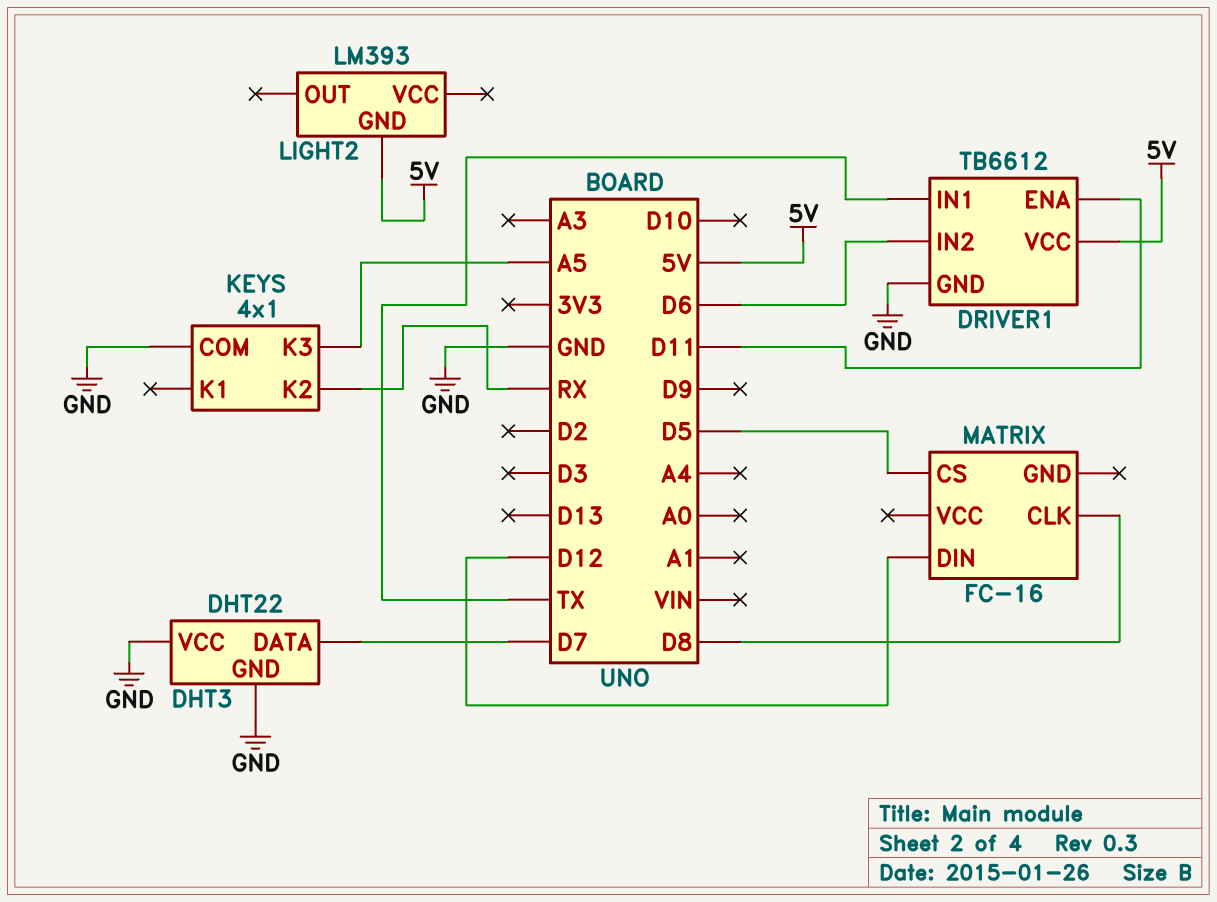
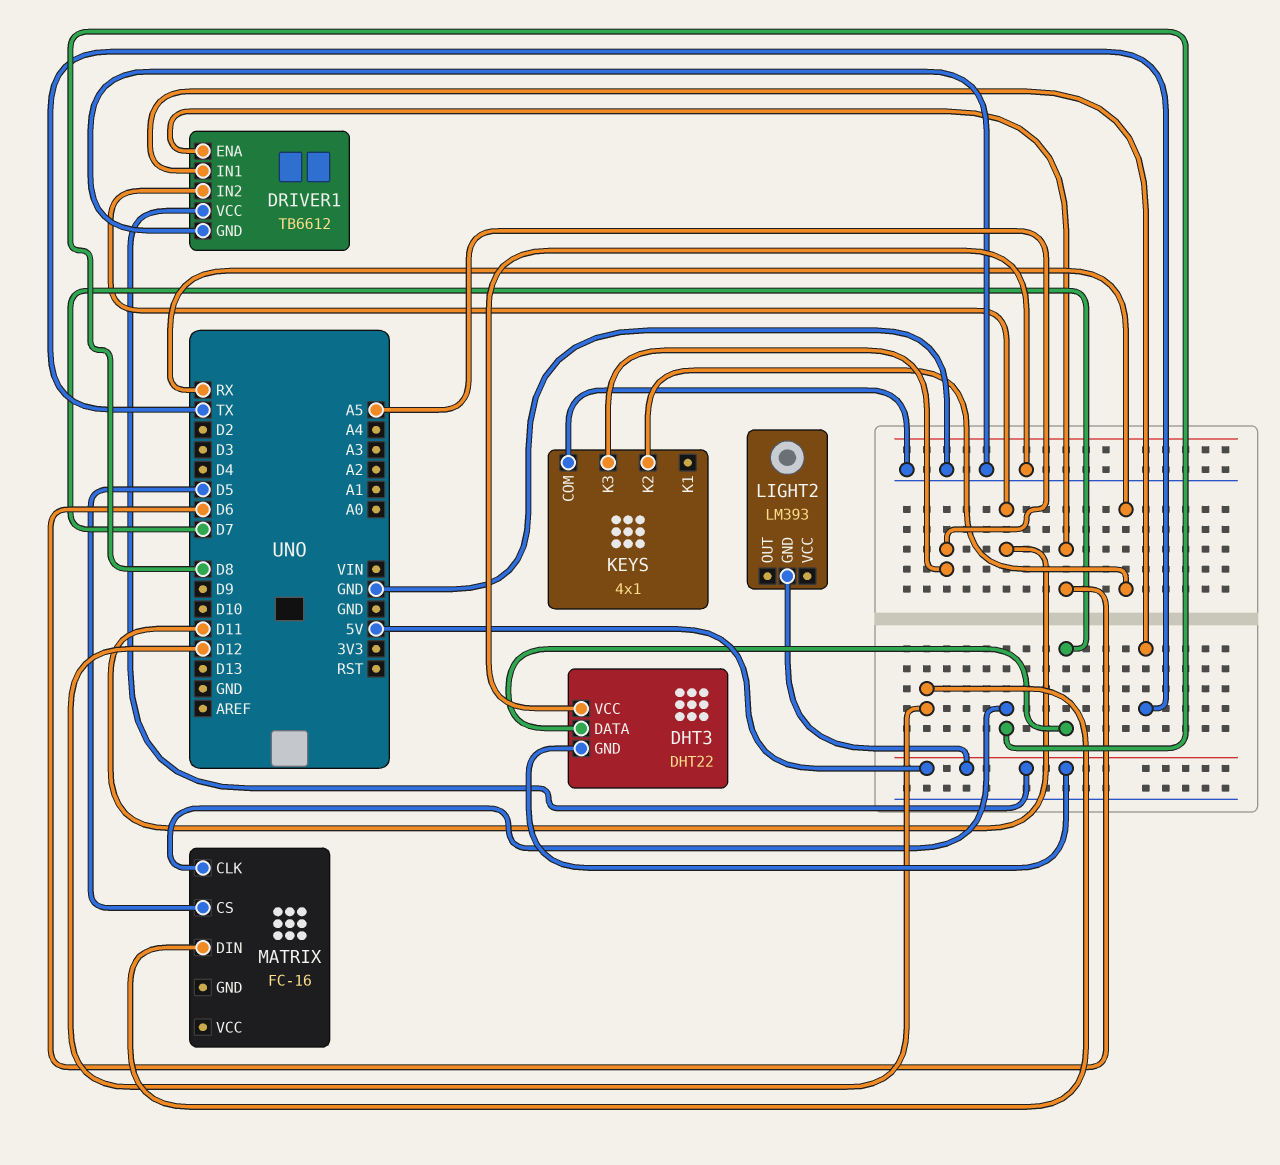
DHT3 pin GND: GND -> 5V
DRIVER1 pin ENA: D11 -> D6
DRIVER1 pin IN2: D6 -> D11

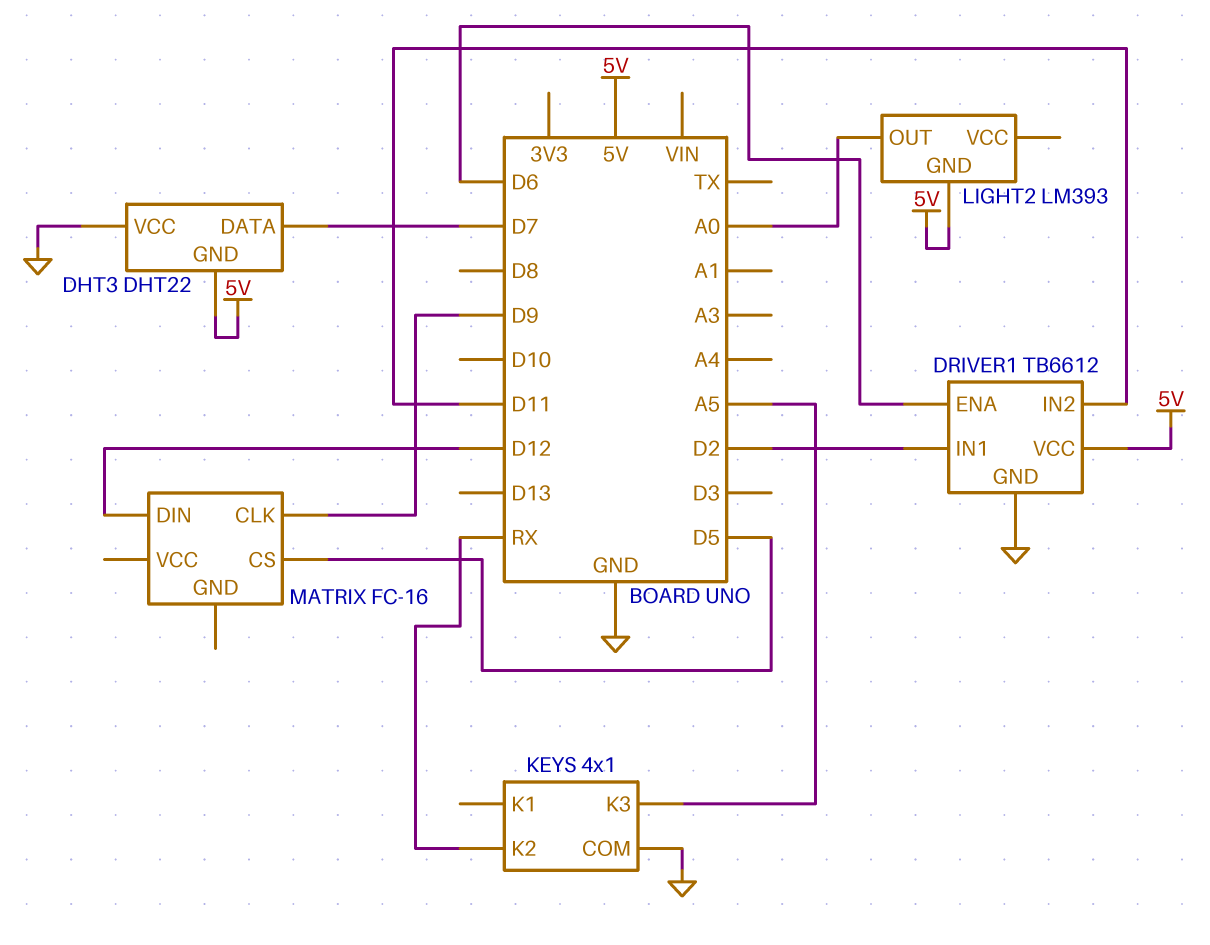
DRIVER1 pin IN1: TX -> D2
LIGHT2 pin OUT: none -> A0
MATRIX pin CLK: D8 -> D9

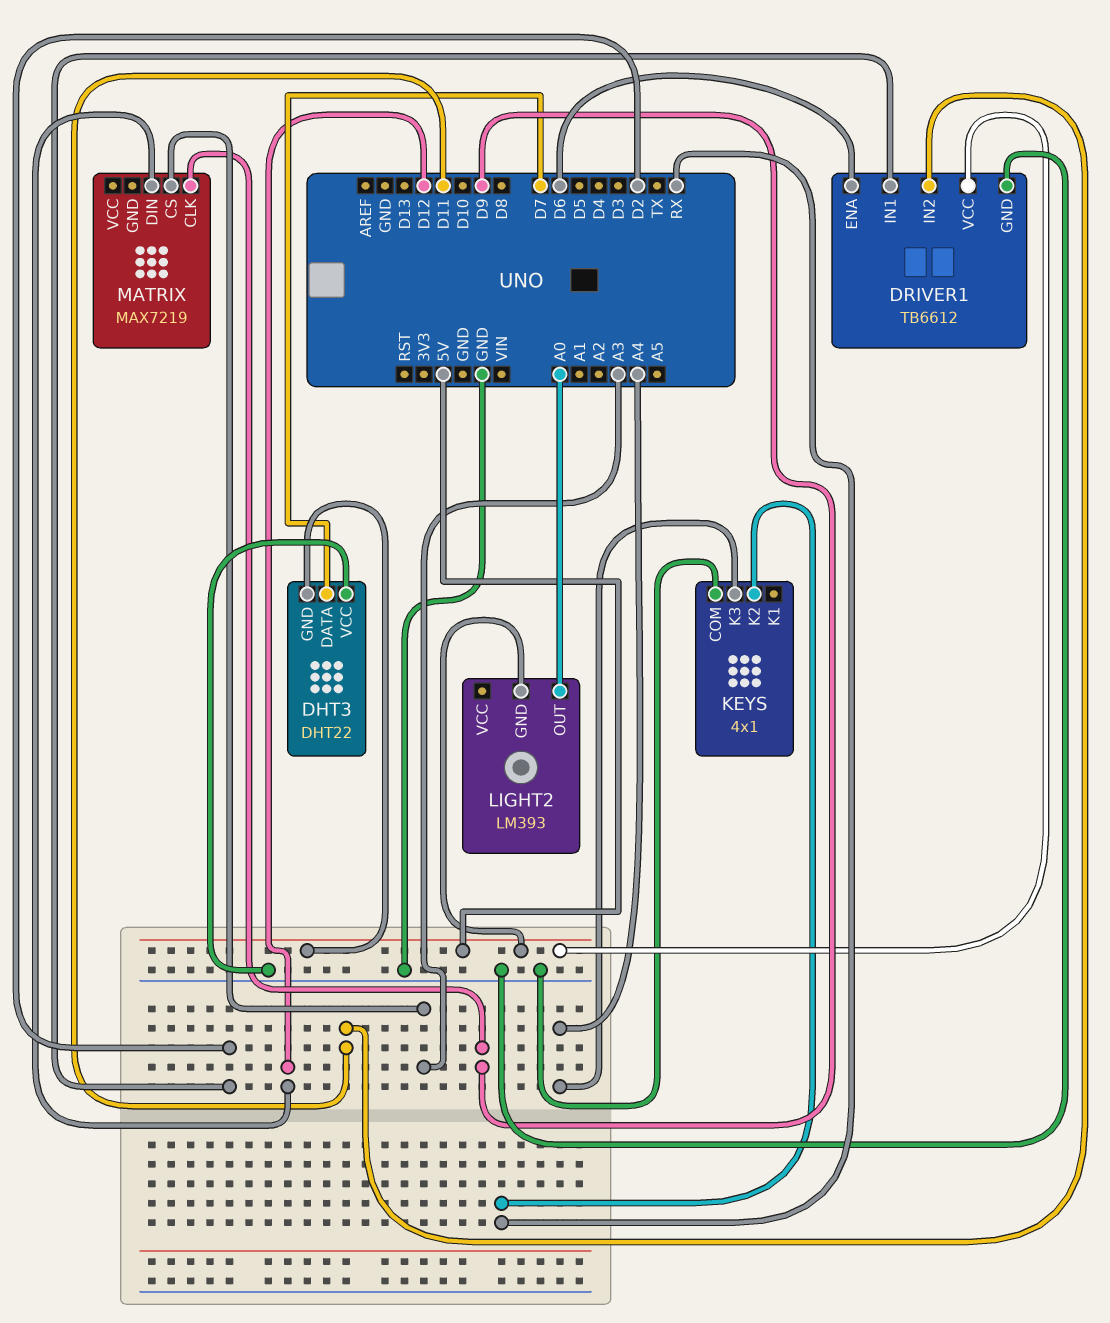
KEYS pin K3: A5 -> A4
MATRIX: FC-16 -> MAX7219
MATRIX pin CS: D5 -> A3

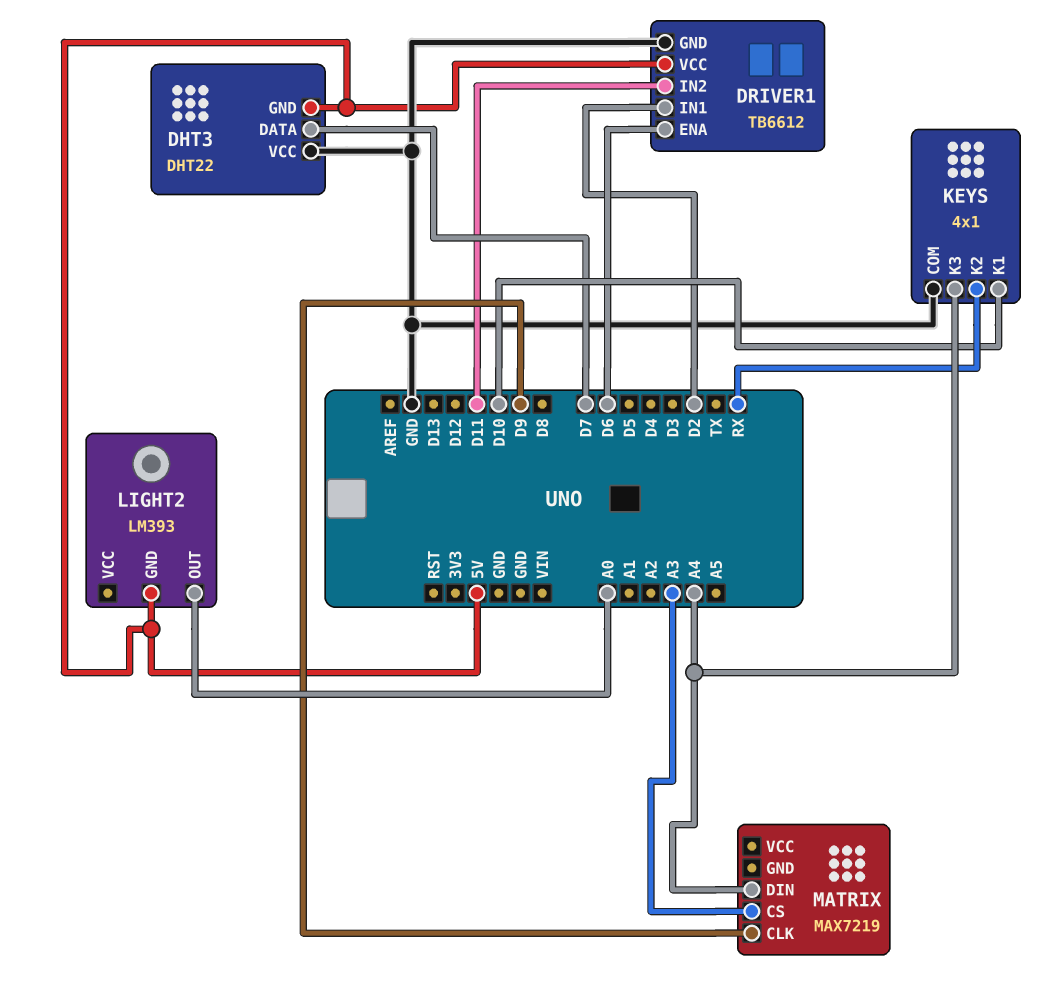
KEYS pin K1: none -> D10
MATRIX pin DIN: D12 -> A4

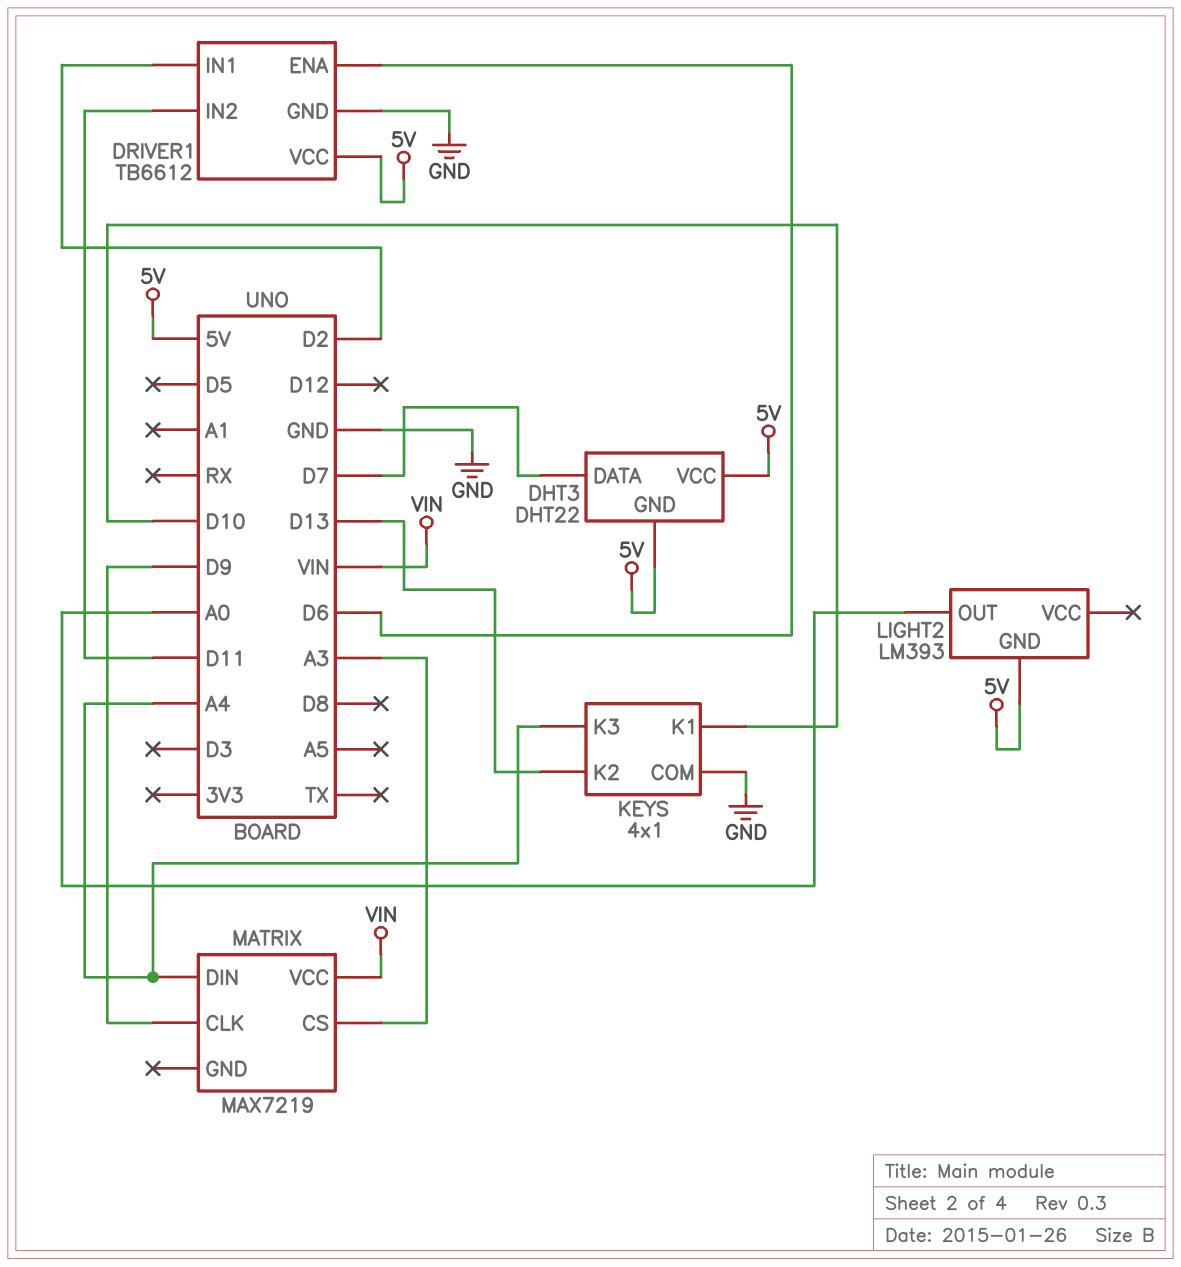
DHT3 pin VCC: GND -> 5V
KEYS pin K2: RX -> D13
MATRIX pin VCC: none -> VIN

